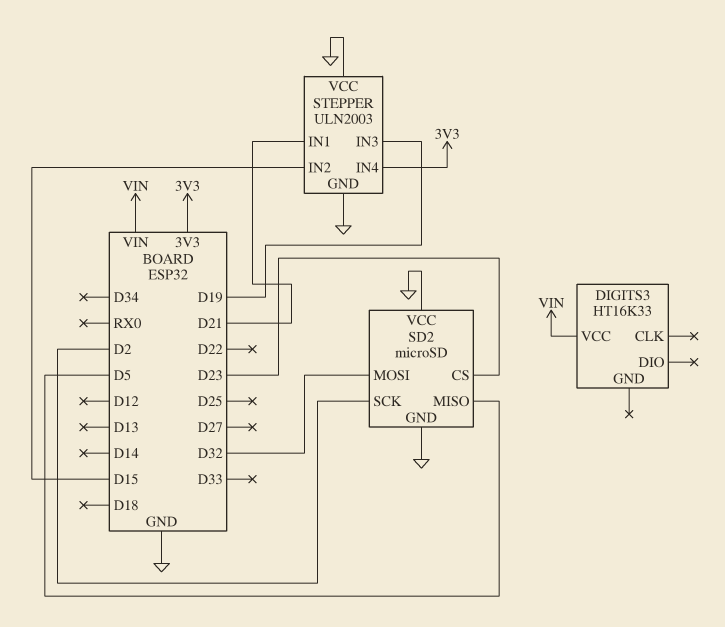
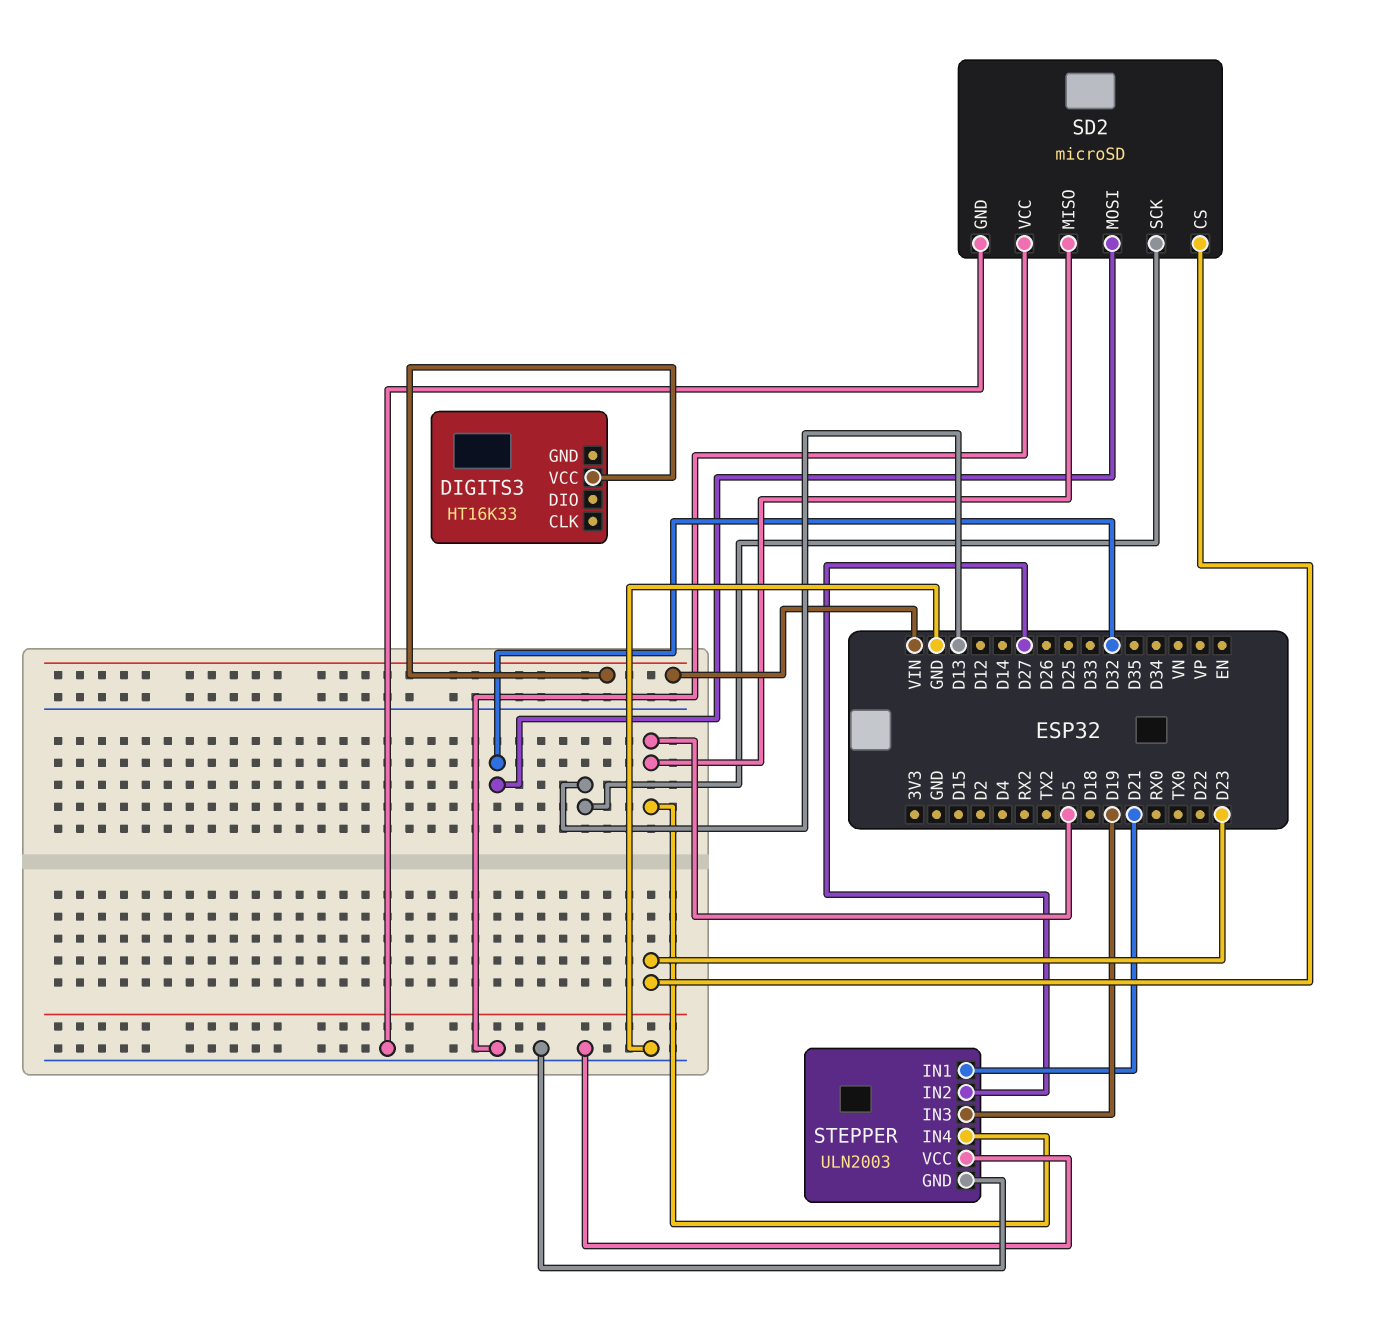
SD2 pin SCK: D2 -> D13
STEPPER pin IN2: D15 -> D27
STEPPER pin IN4: 3V3 -> D5

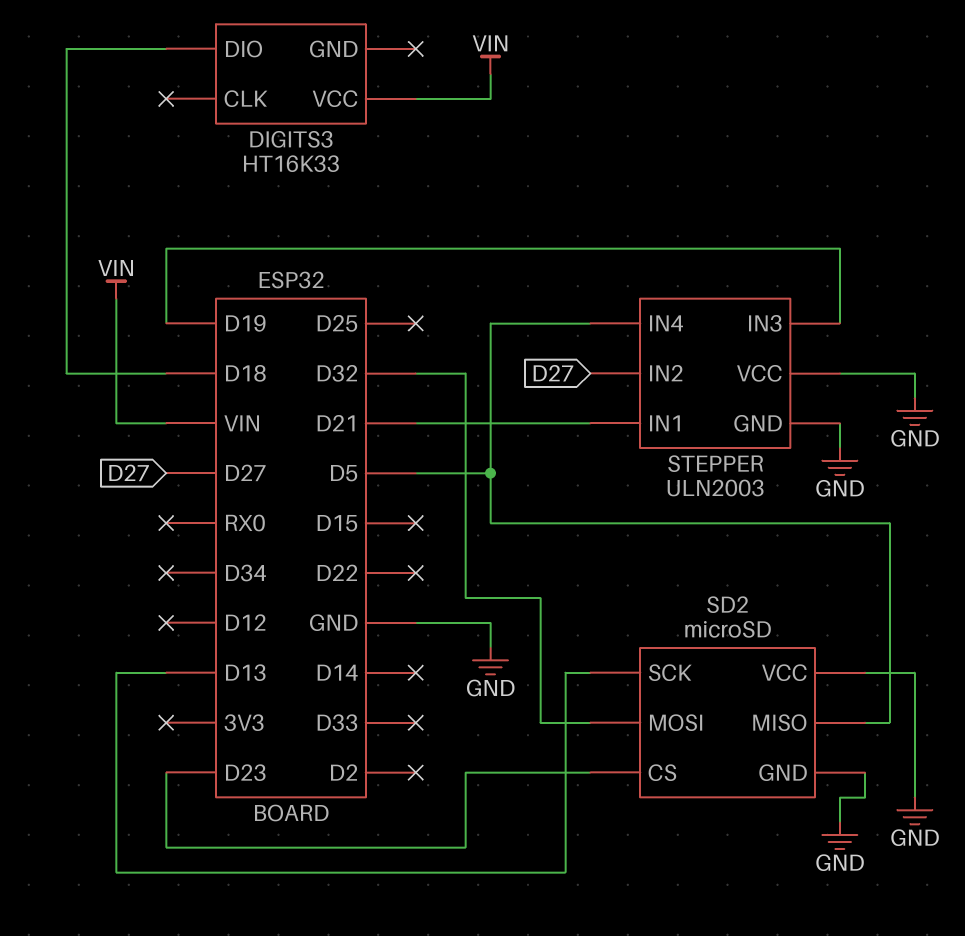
DIGITS3 pin DIO: none -> D18

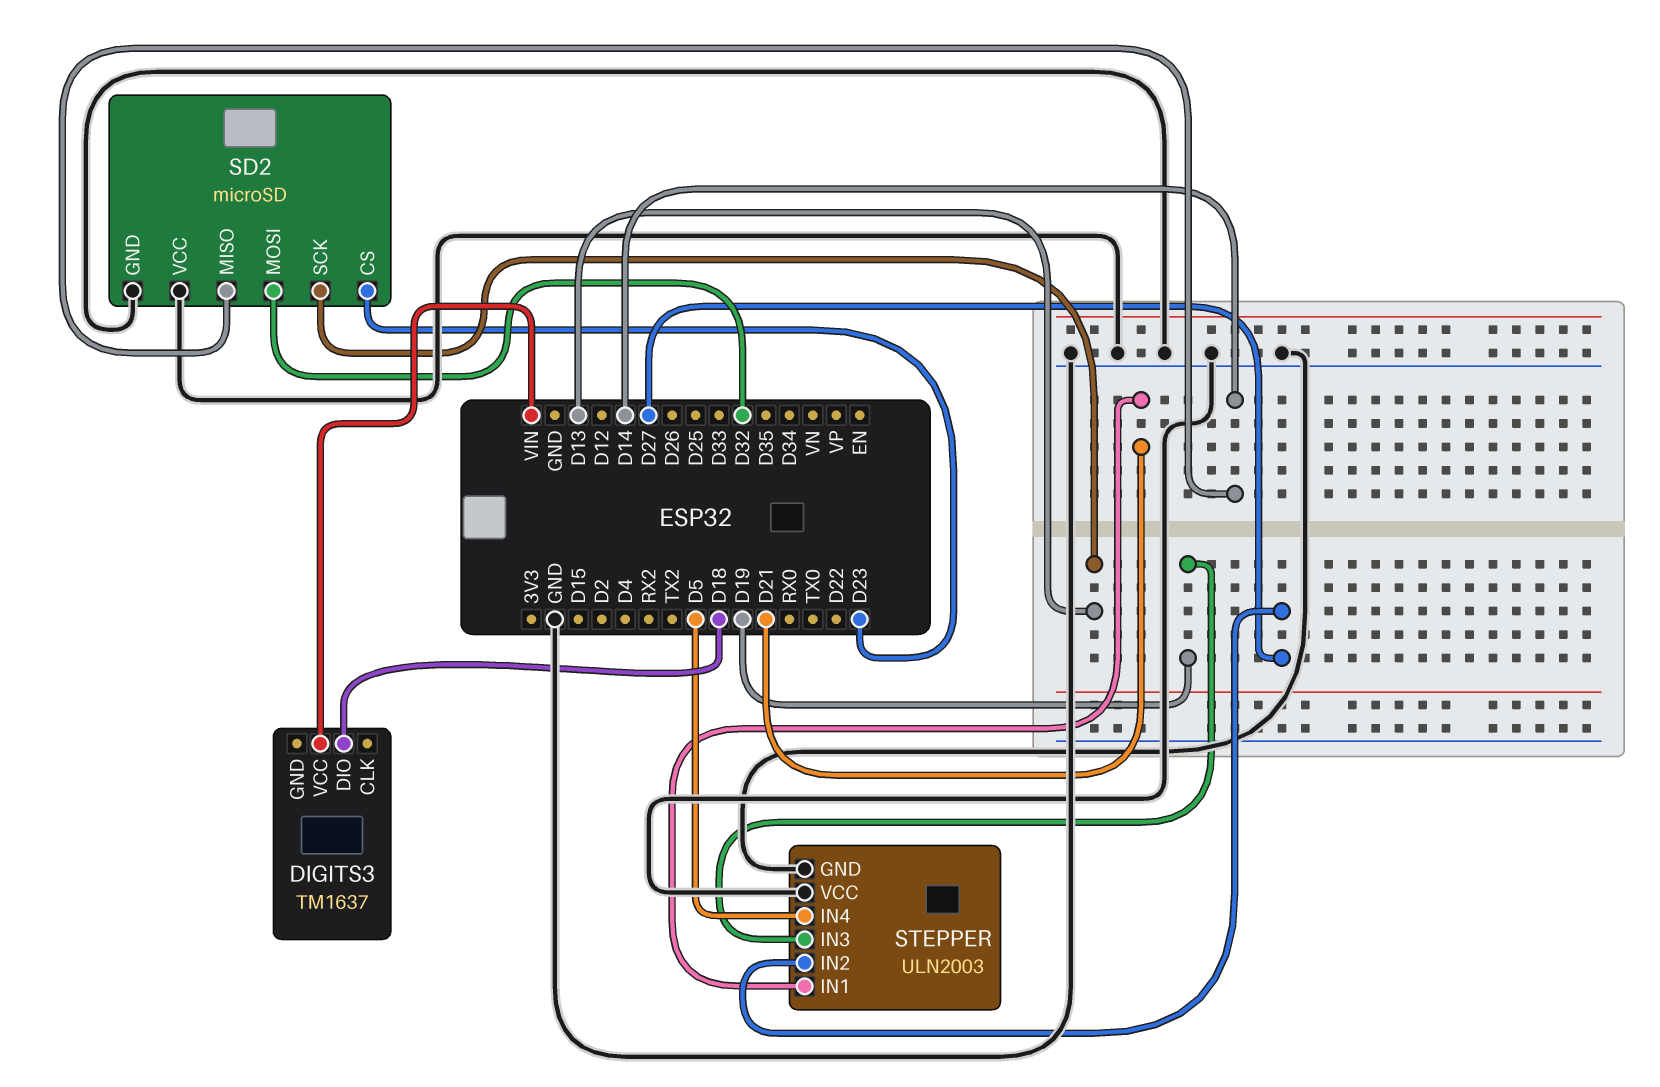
DIGITS3: HT16K33 -> TM1637
SD2 pin MISO: D5 -> D14

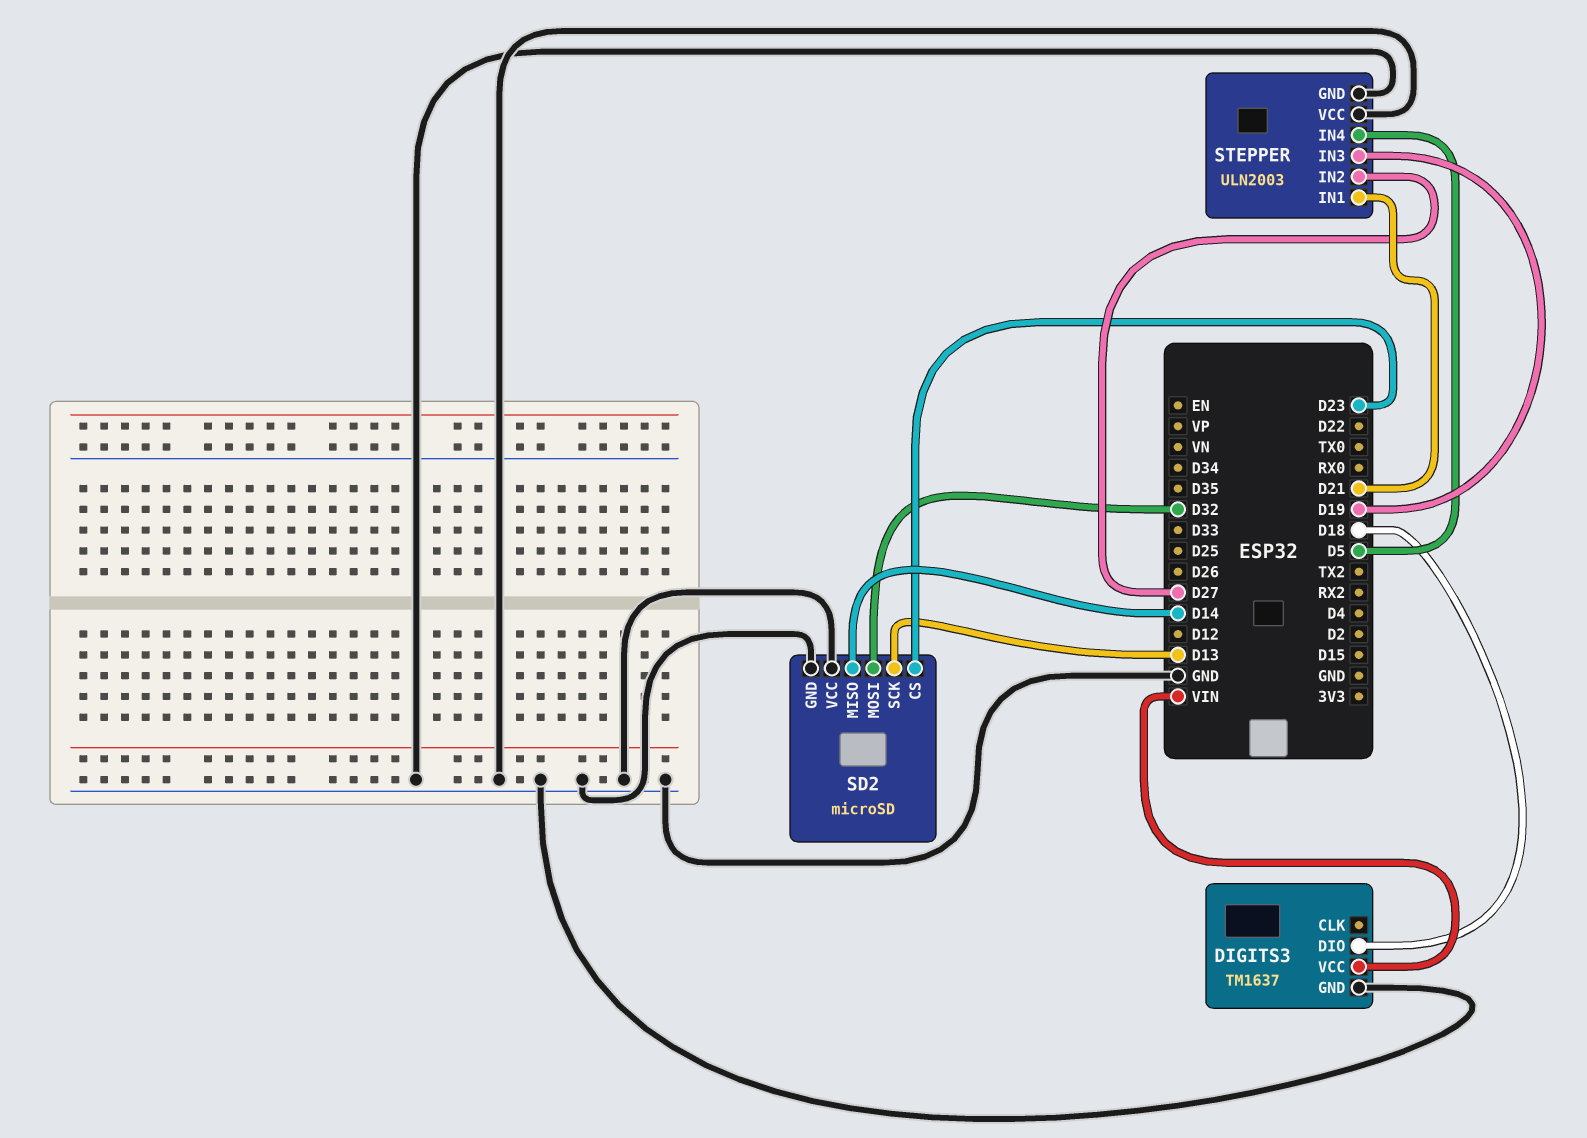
DIGITS3 pin GND: none -> GND

